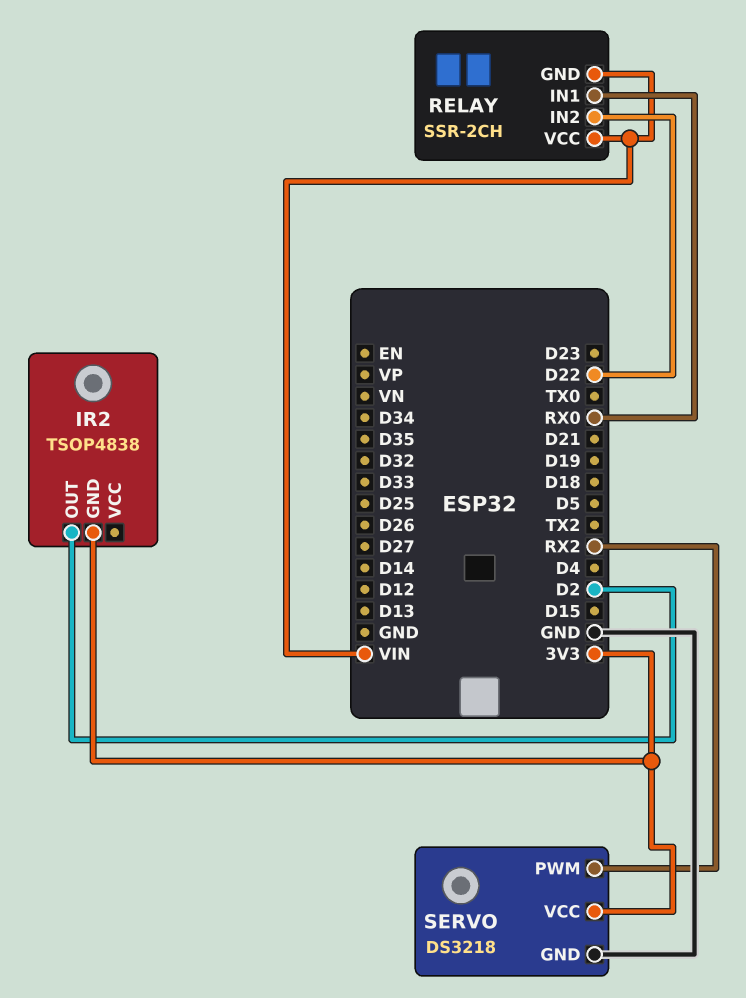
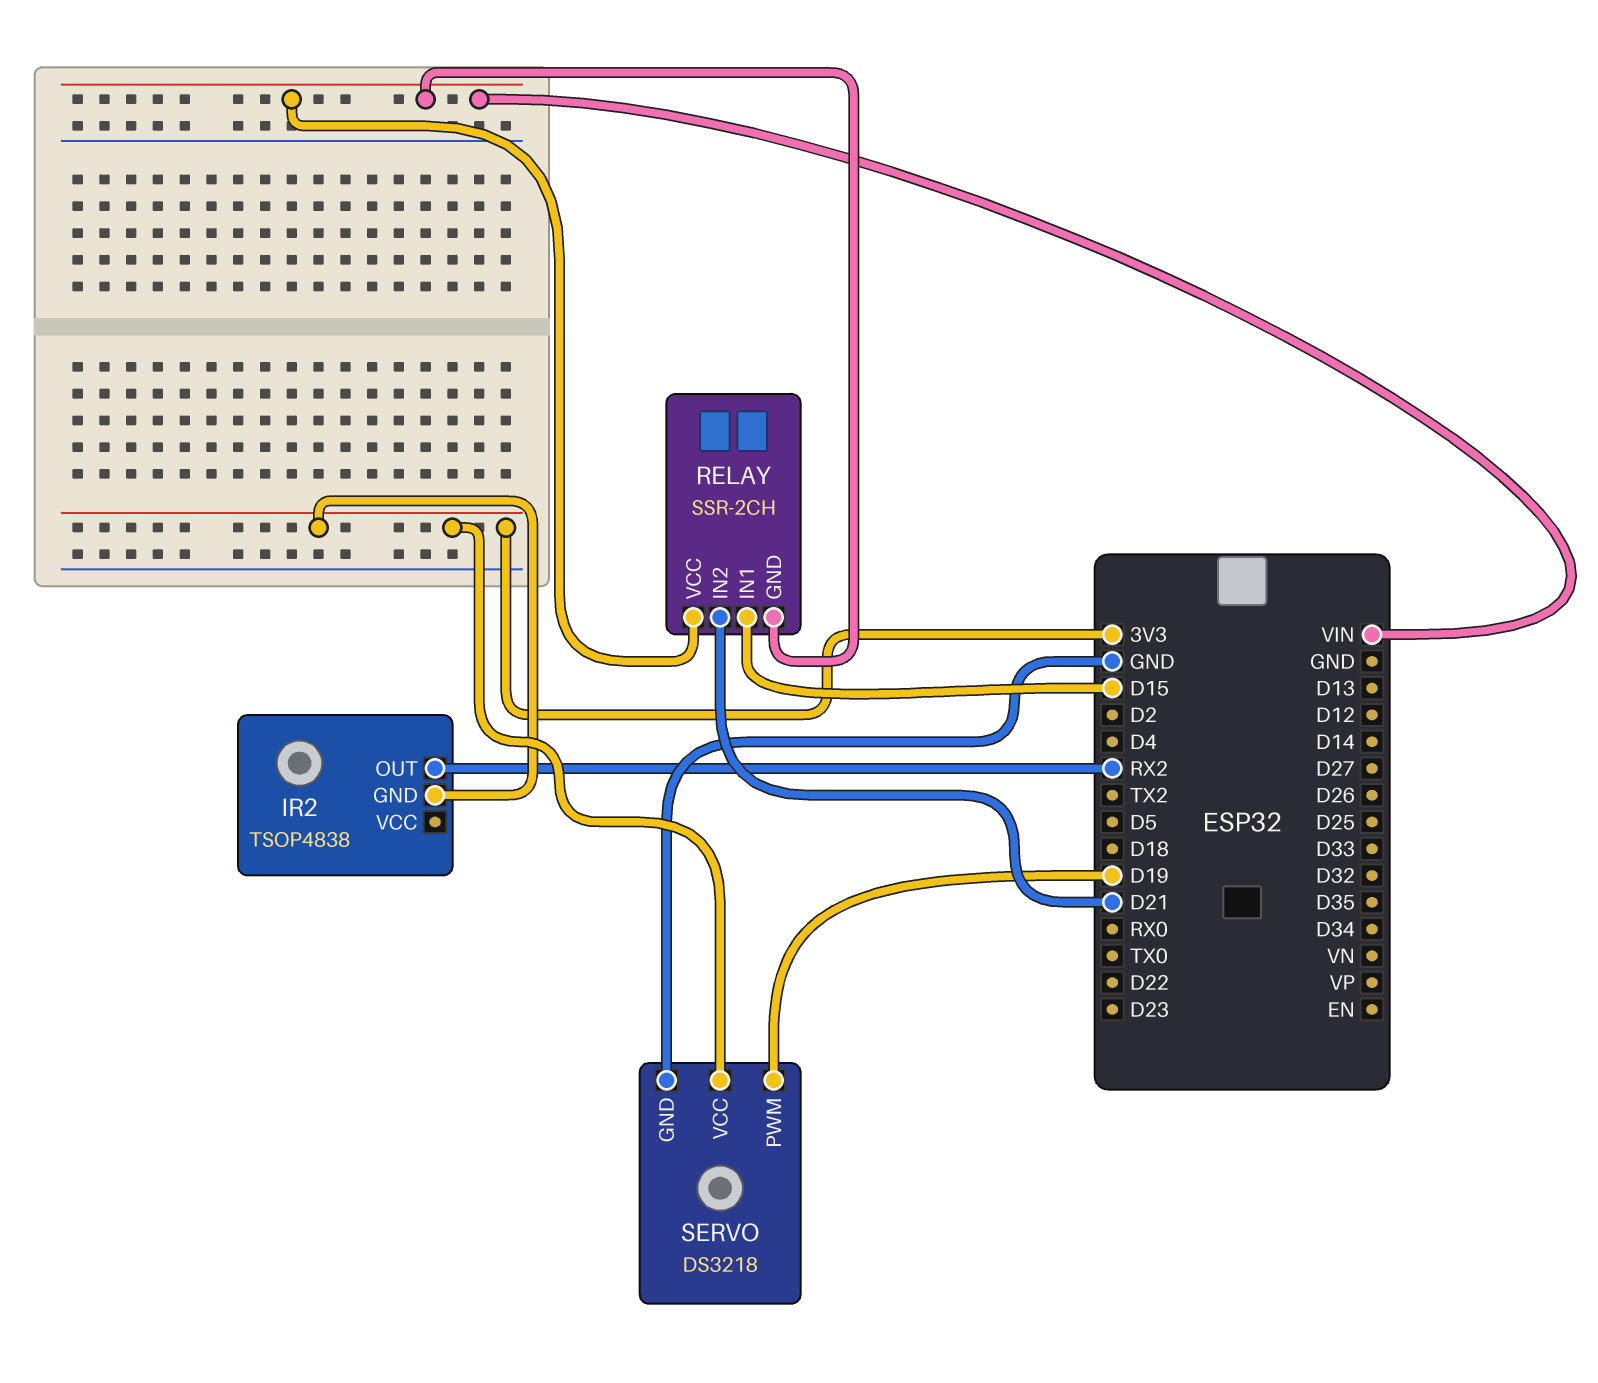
IR2 pin OUT: D2 -> RX2
RELAY pin IN1: RX0 -> D15
RELAY pin IN2: D22 -> D21
SERVO pin PWM: RX2 -> D19

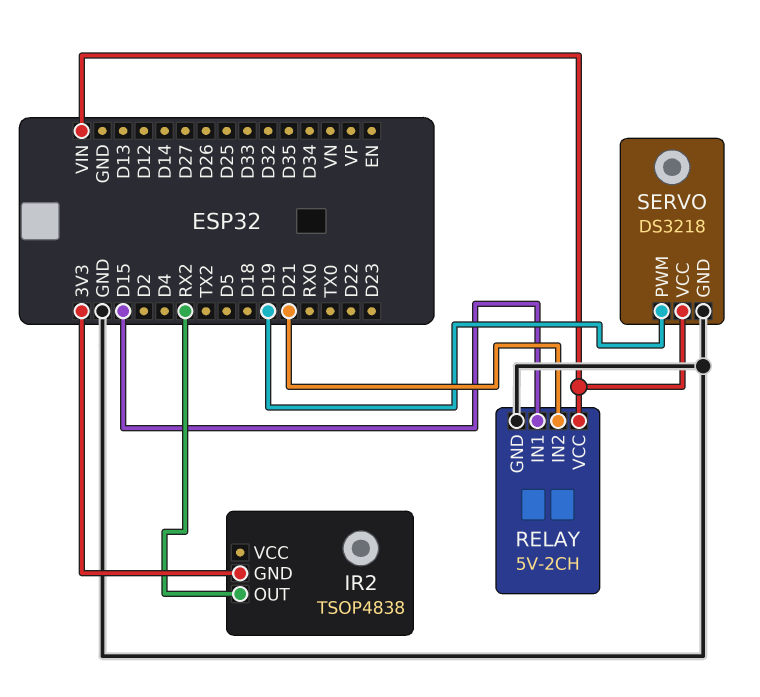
RELAY: SSR-2CH -> 5V-2CH
RELAY pin GND: VIN -> GND
SERVO pin VCC: 3V3 -> VIN

